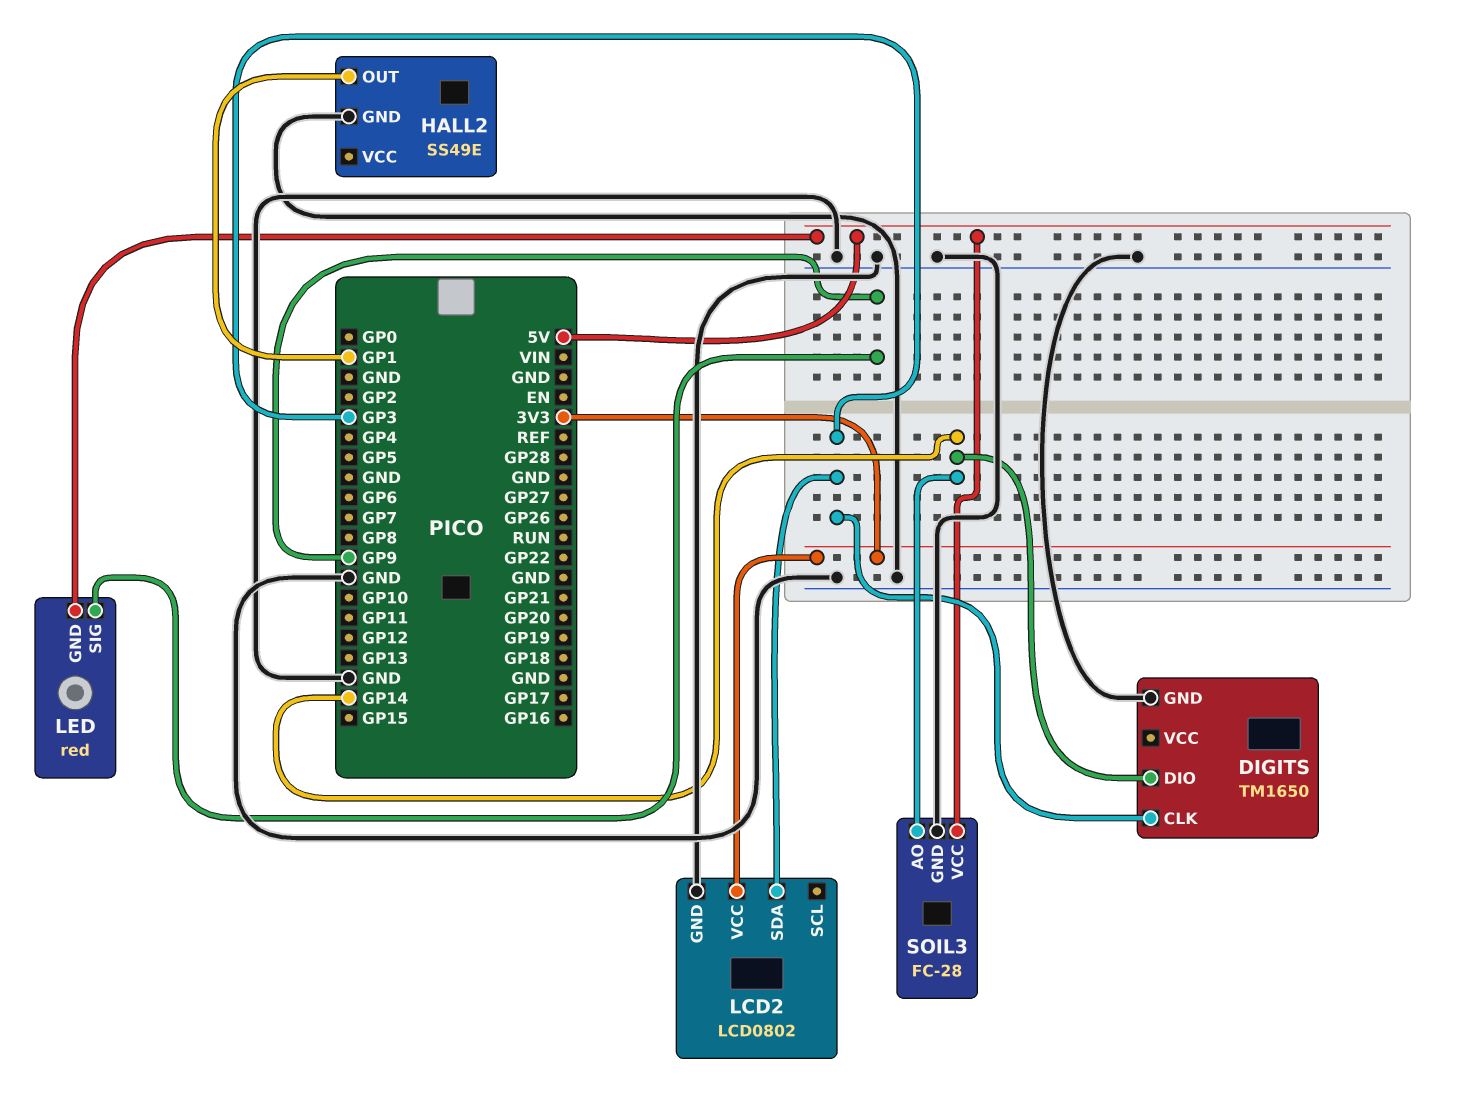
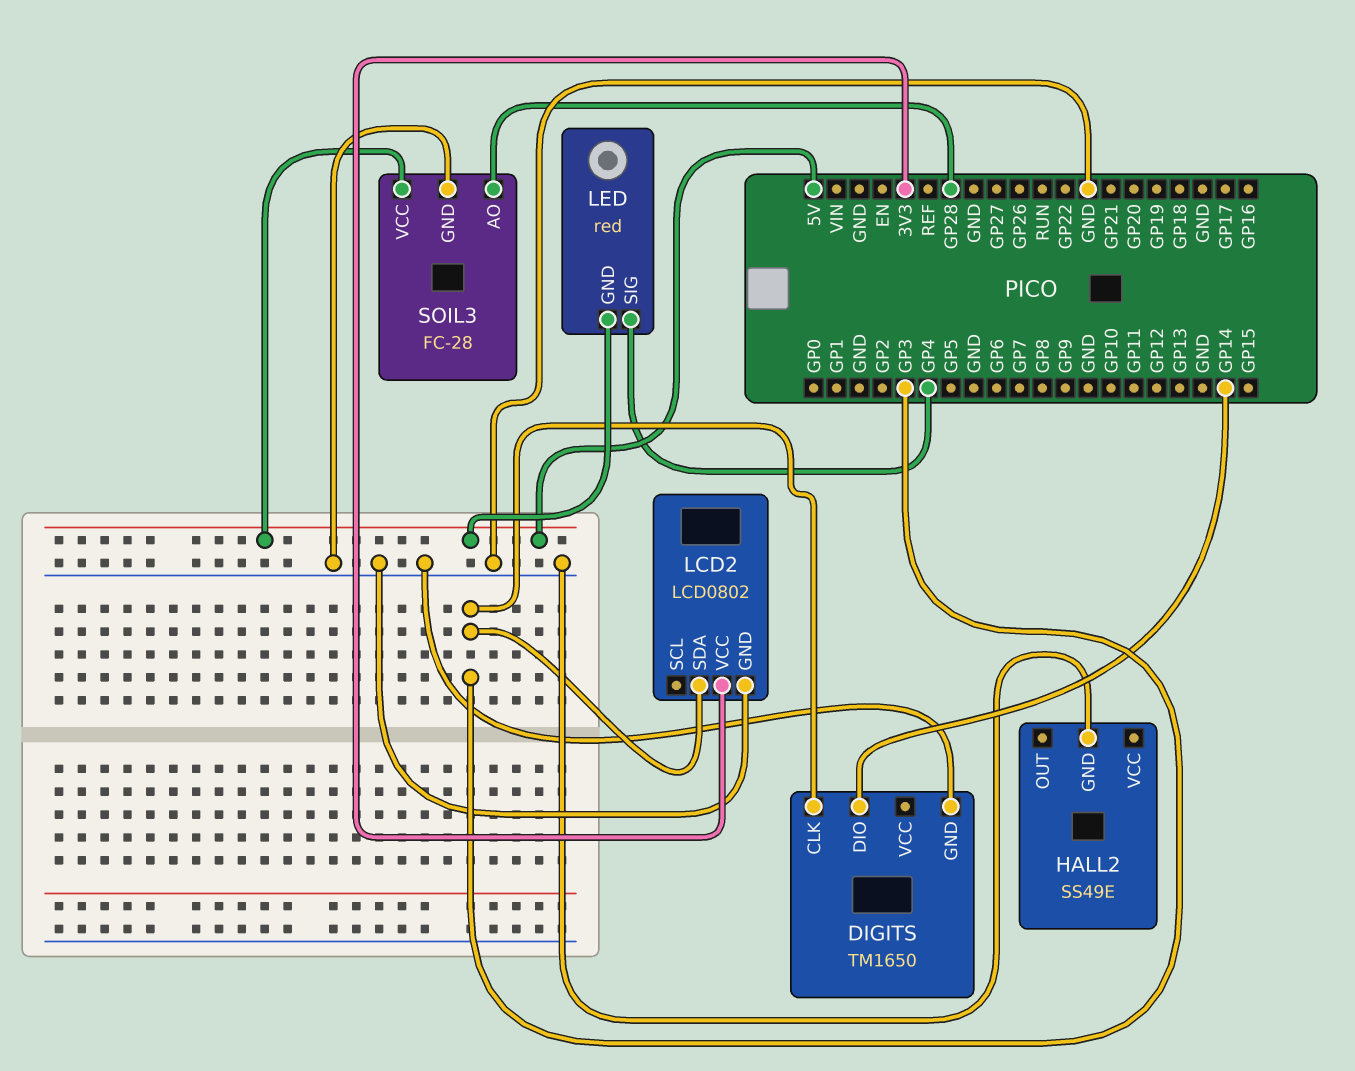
HALL2 pin OUT: GP1 -> none
LED pin SIG: GP9 -> GP4
SOIL3 pin AO: GP14 -> GP28

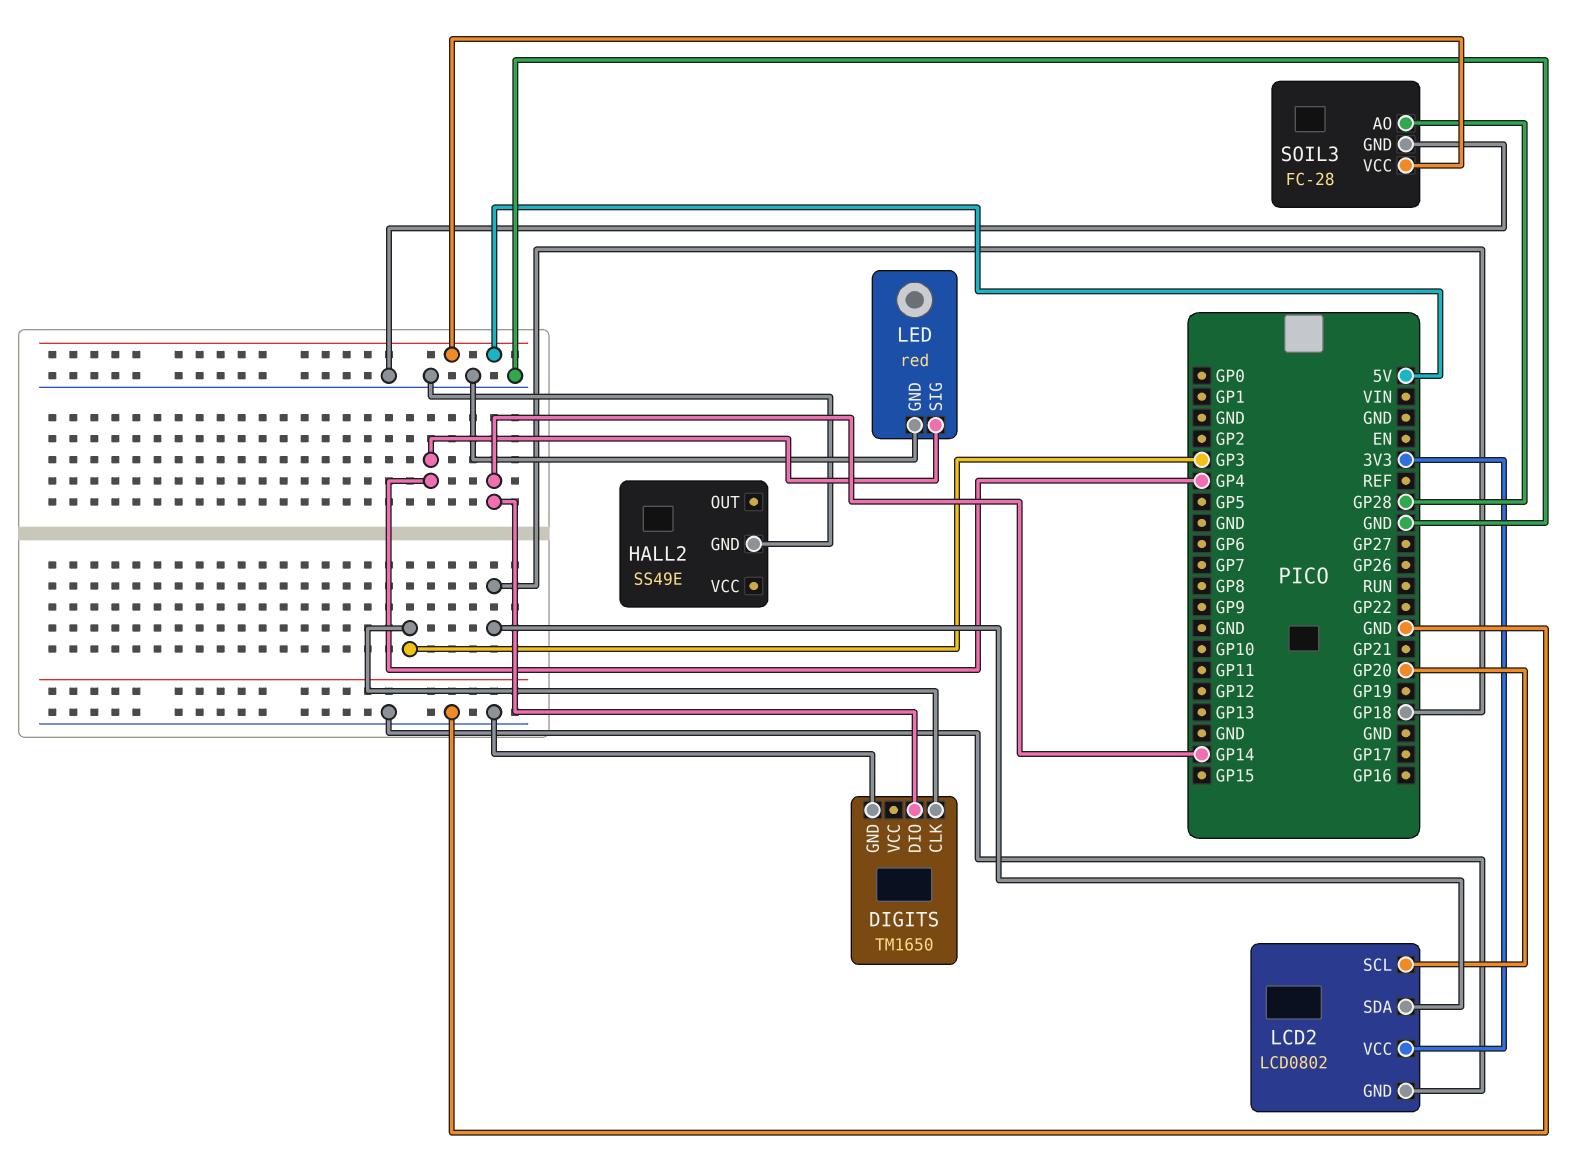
LCD2 pin SCL: none -> GP20
LCD2 pin SDA: GP3 -> GP18
LED pin GND: 5V -> GND

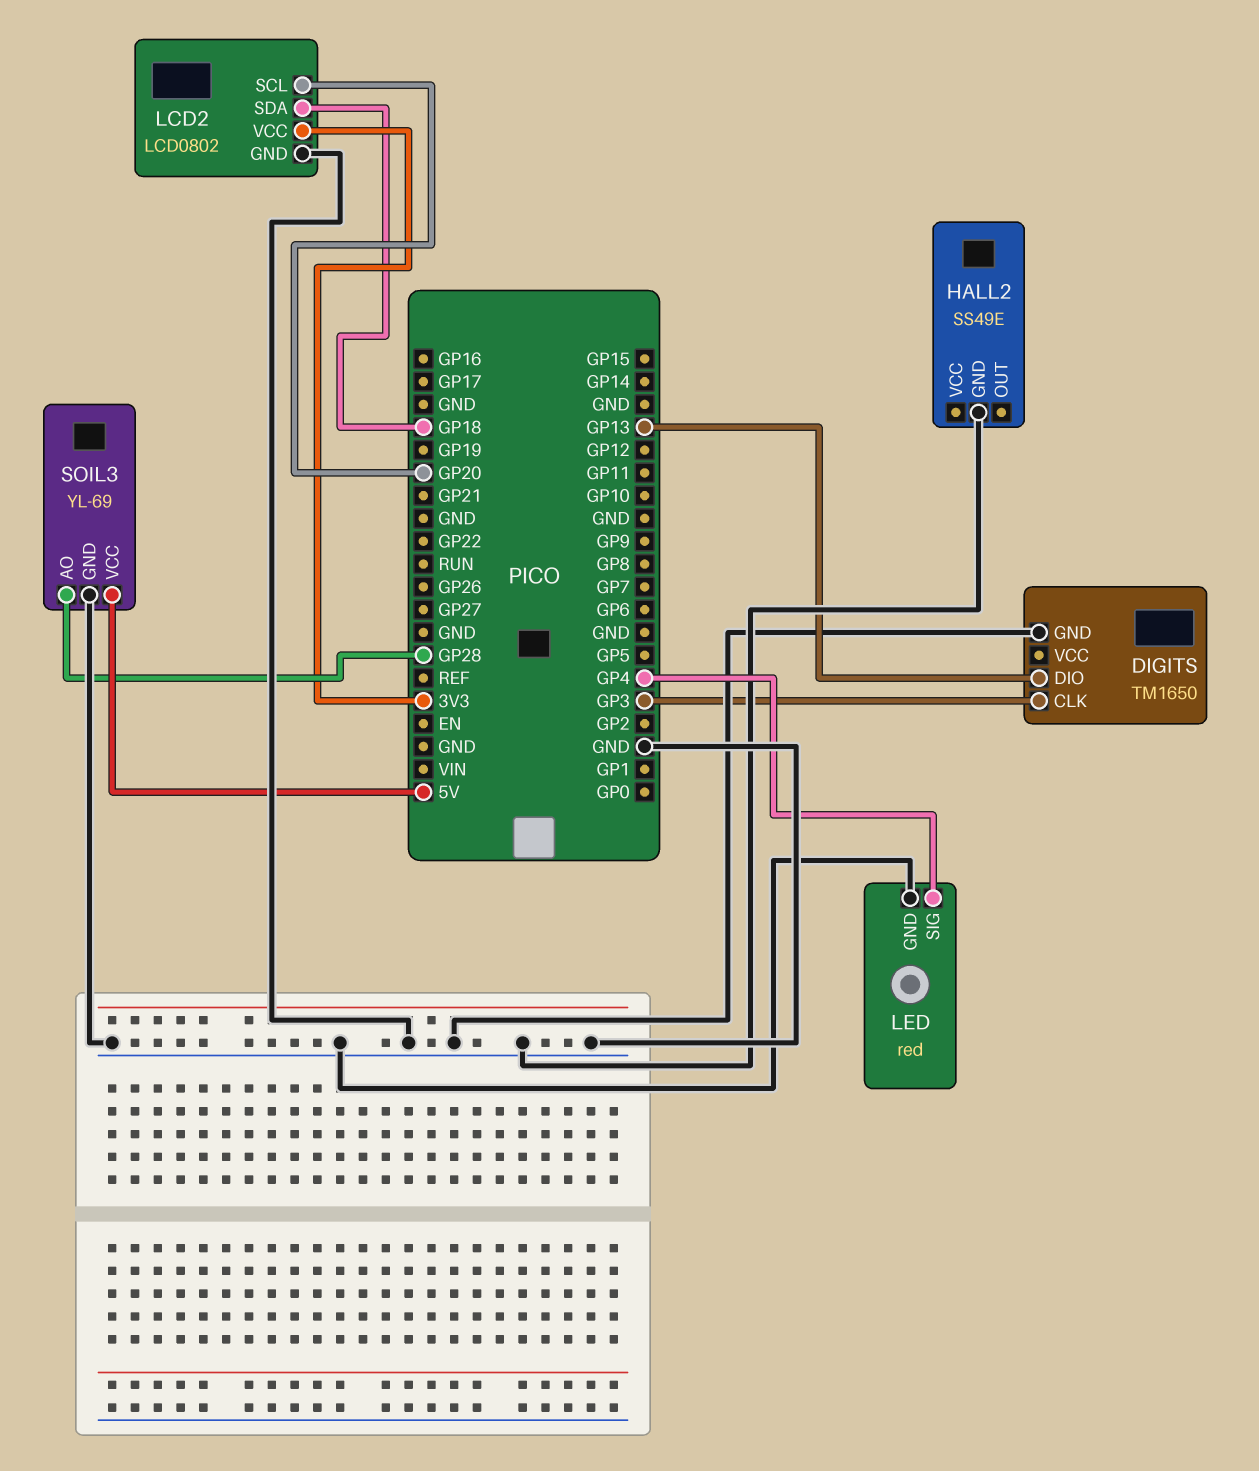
DIGITS pin DIO: GP14 -> GP13
SOIL3: FC-28 -> YL-69

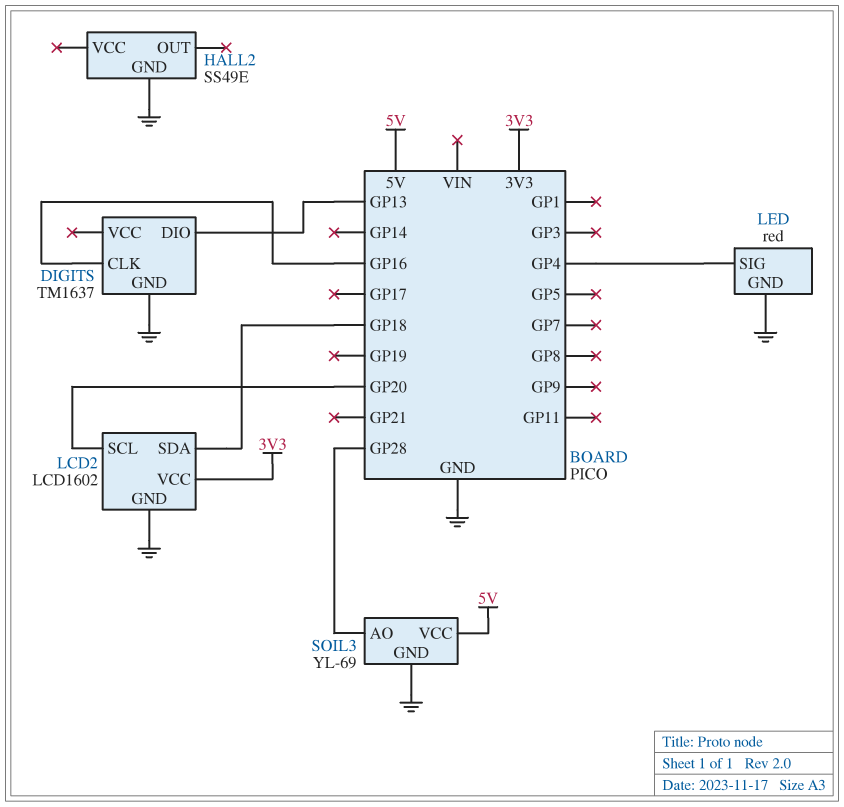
DIGITS: TM1650 -> TM1637
DIGITS pin CLK: GP3 -> GP16
LCD2: LCD0802 -> LCD1602

